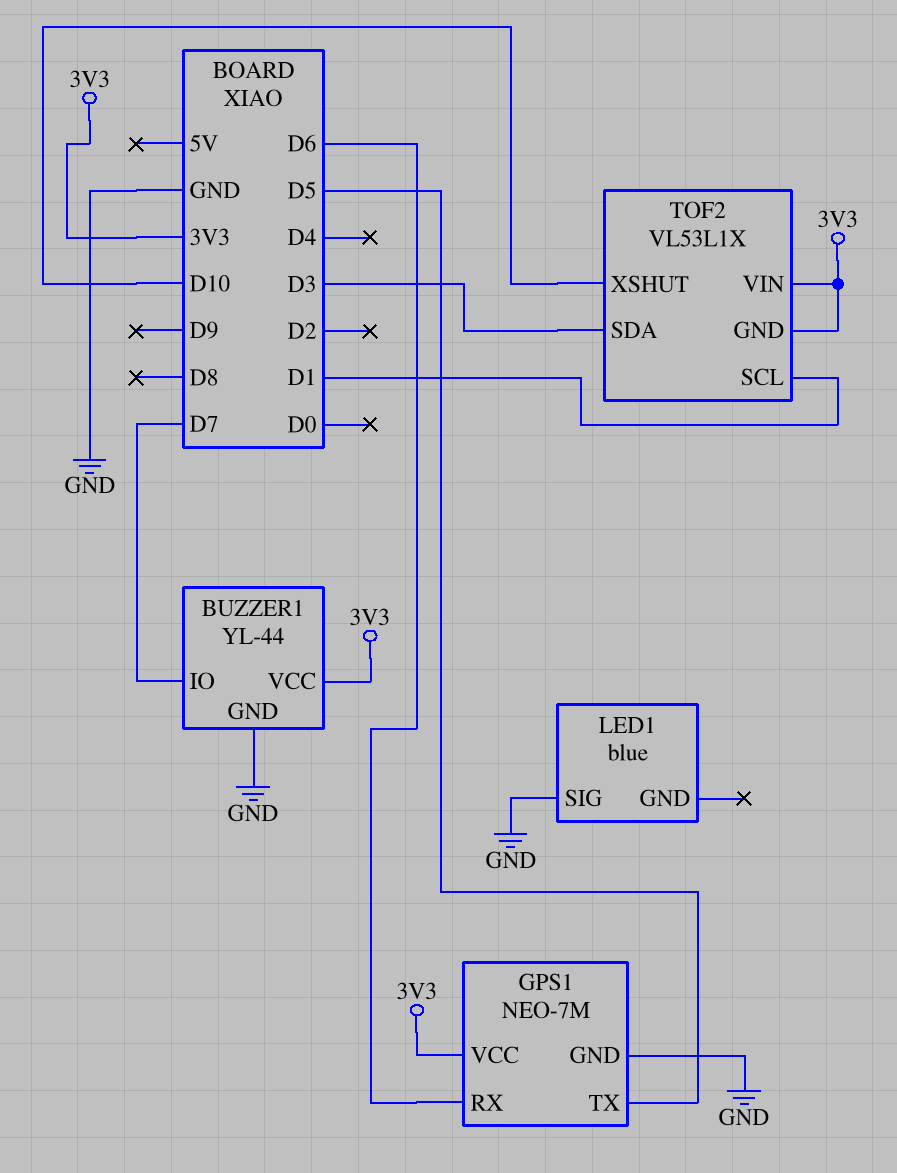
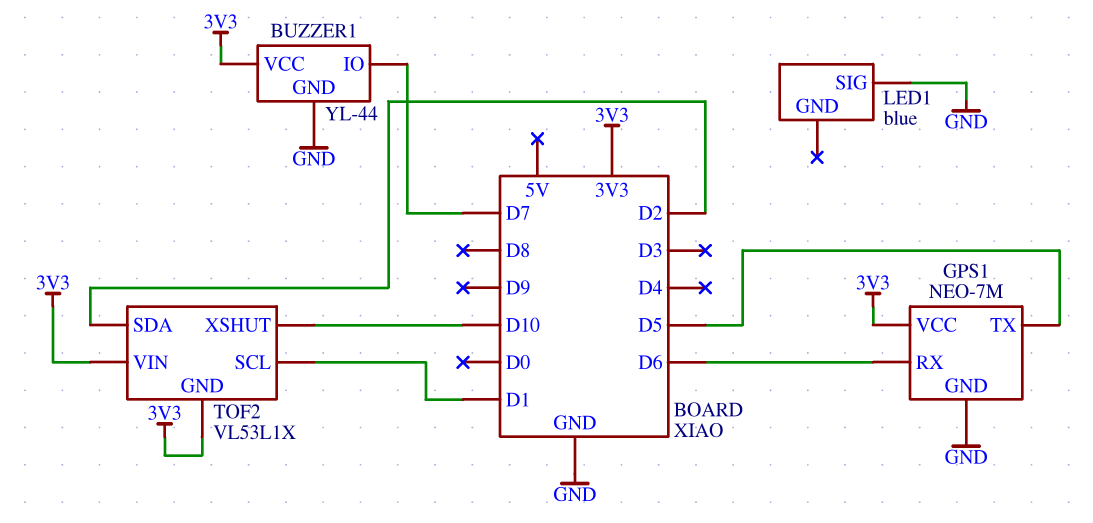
TOF2 pin SDA: D3 -> D2

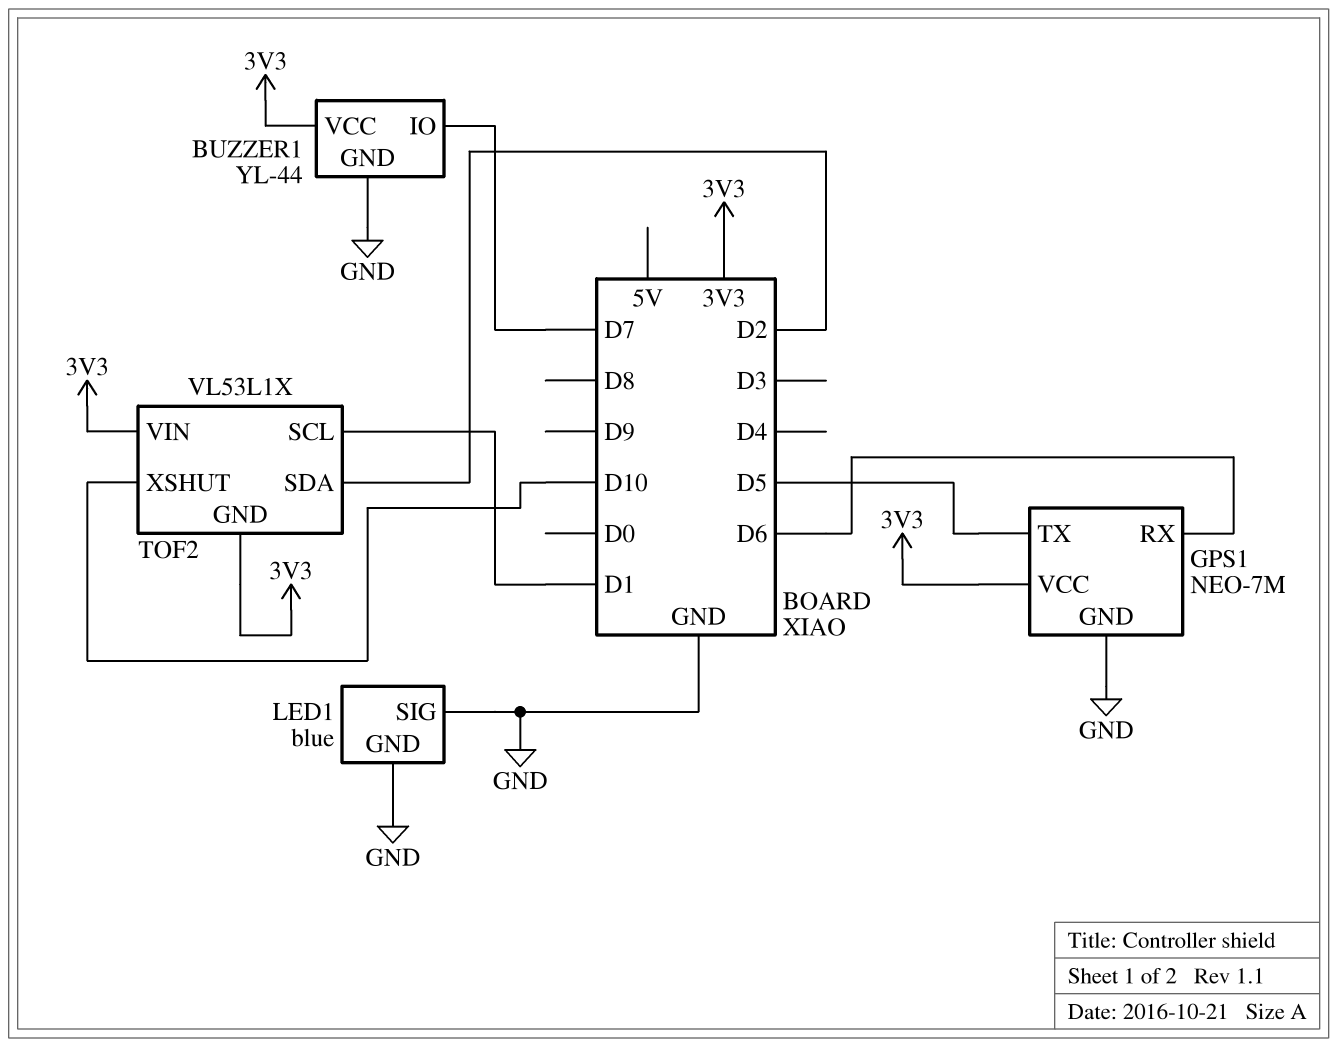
LED1 pin GND: none -> GND

